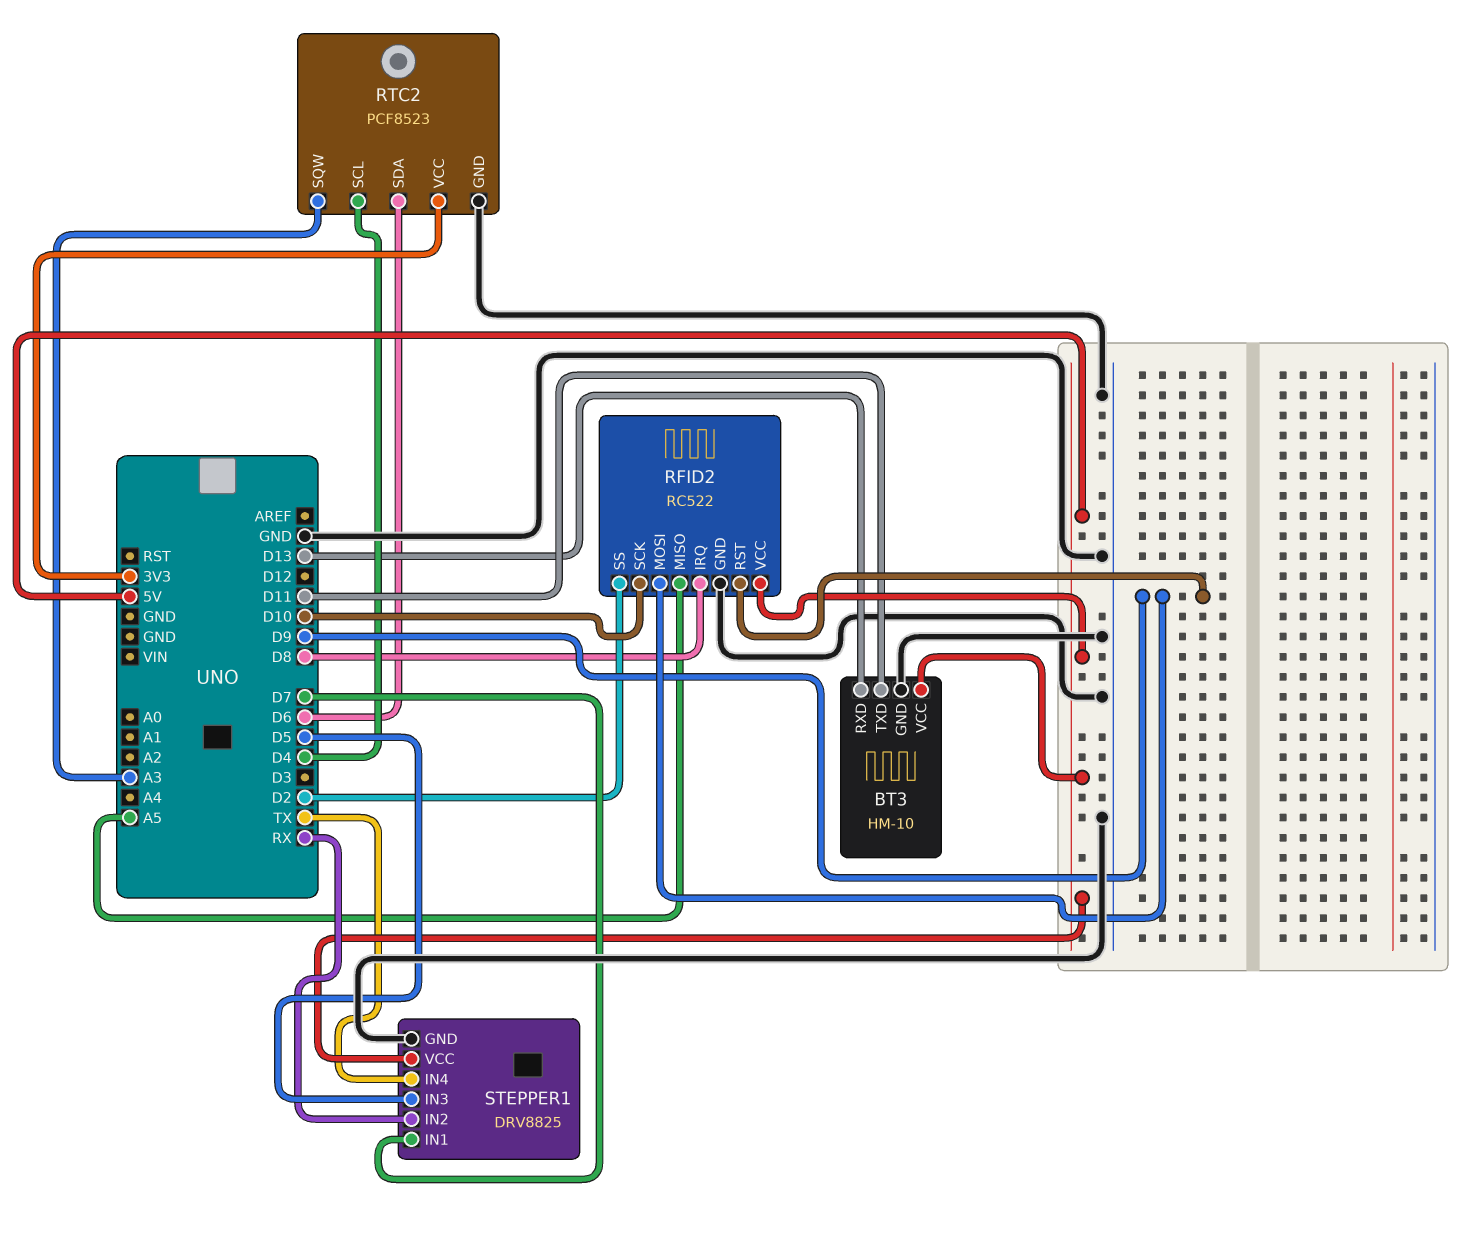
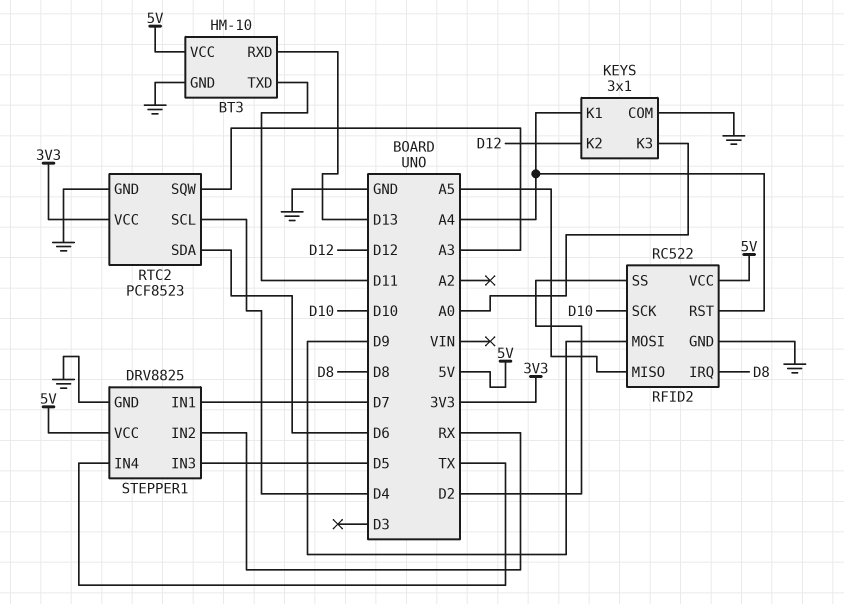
KEYS: none -> 3x1
KEYS pin COM: none -> GND
KEYS pin K1: none -> A4
KEYS pin K2: none -> D12
KEYS pin K3: none -> A0
RFID2 pin RST: D9 -> A4

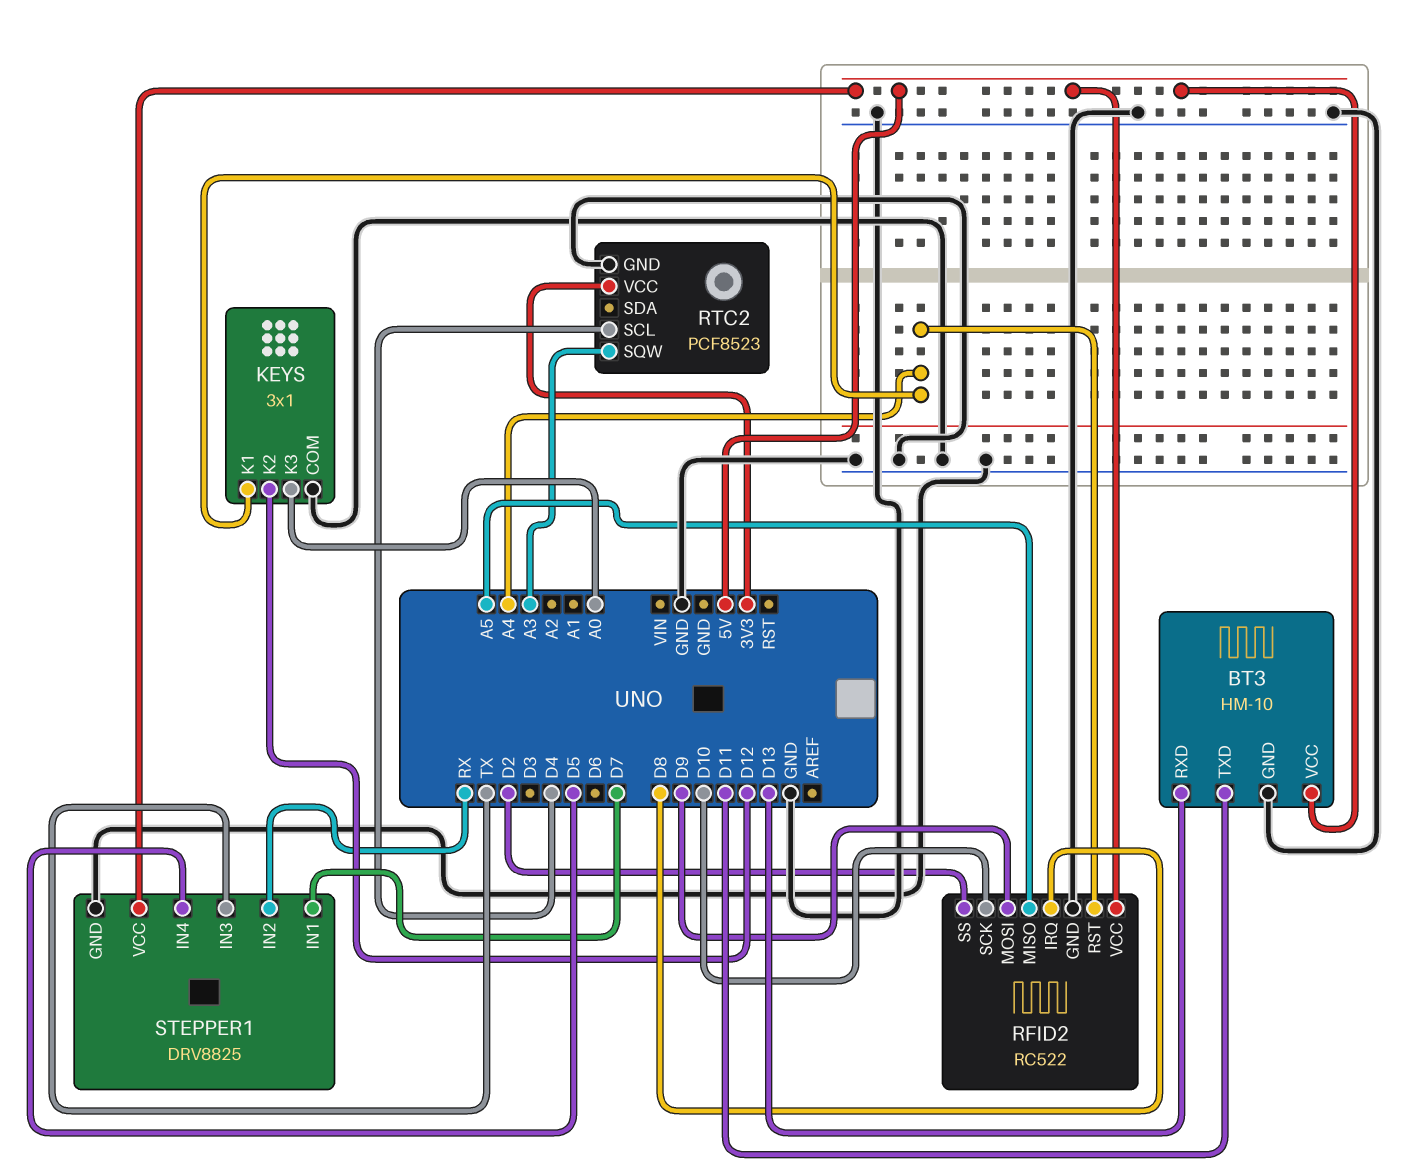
RTC2 pin SDA: D6 -> none
STEPPER1 pin IN3: D5 -> TX
STEPPER1 pin IN4: TX -> D5

